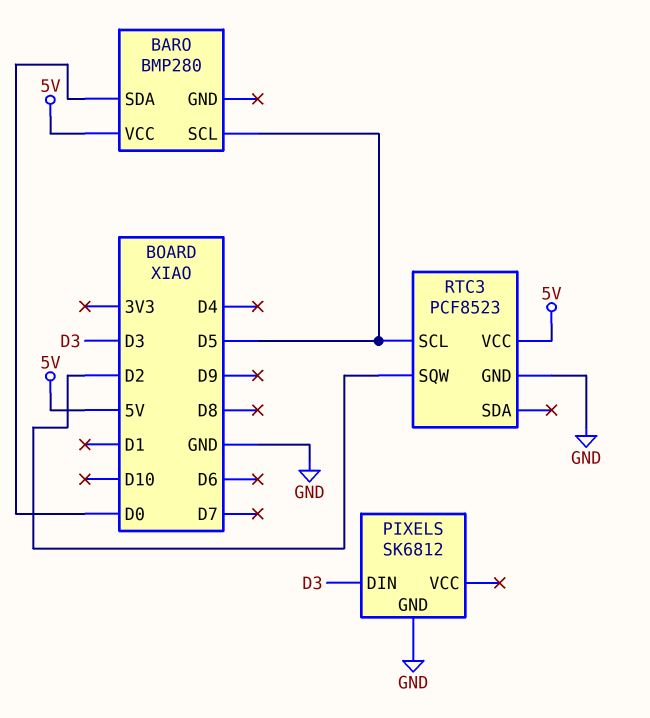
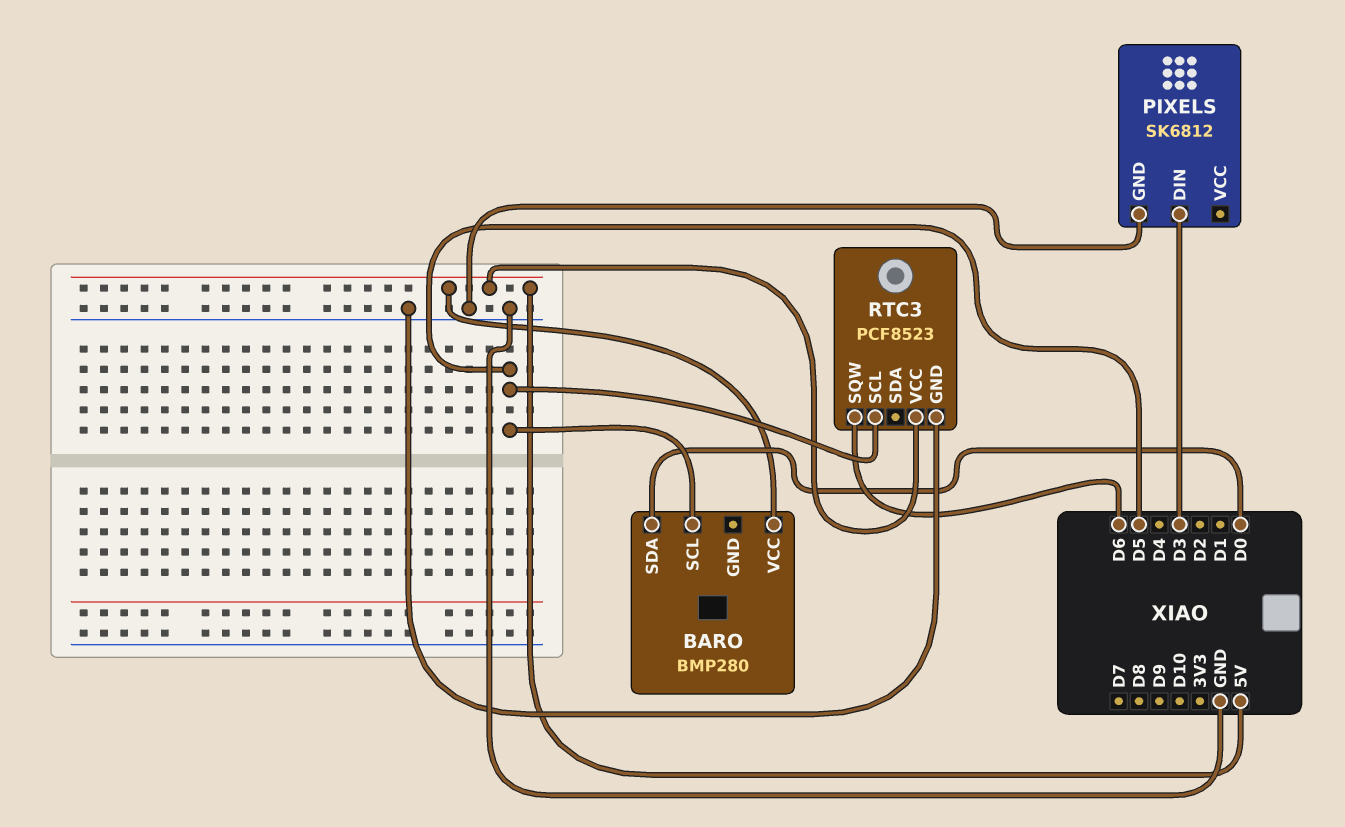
RTC3 pin SQW: D2 -> D6

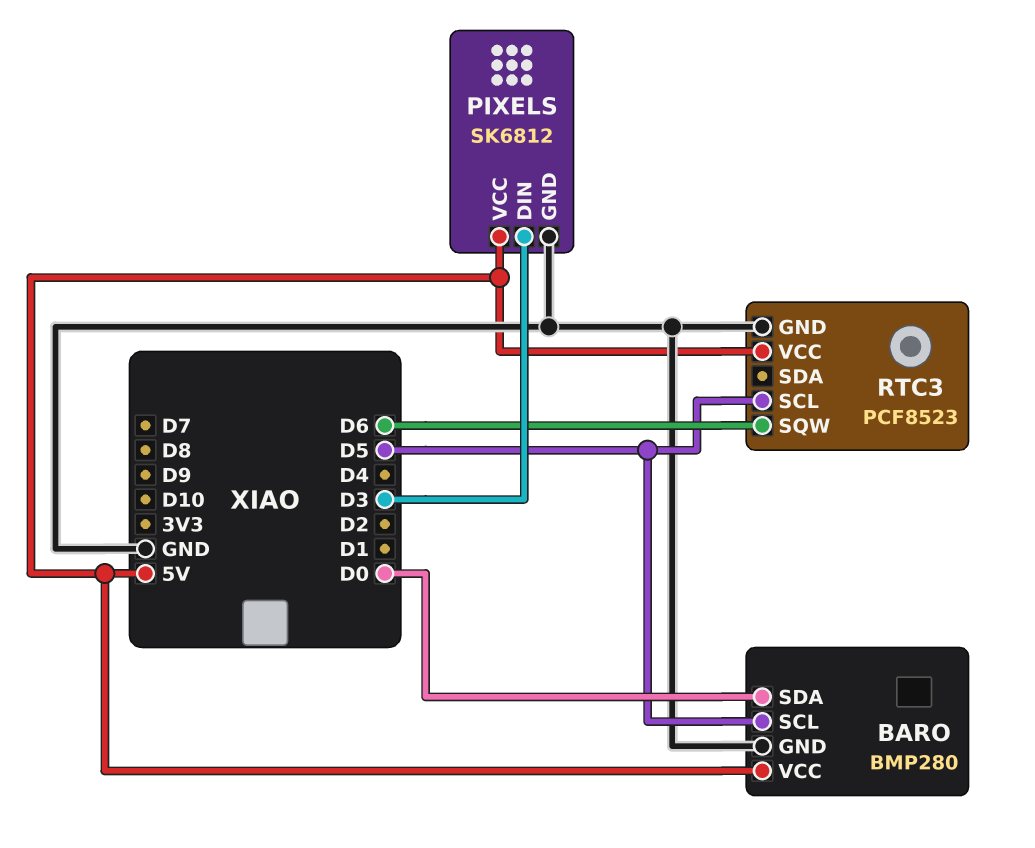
BARO pin GND: none -> GND
PIXELS pin VCC: none -> 5V

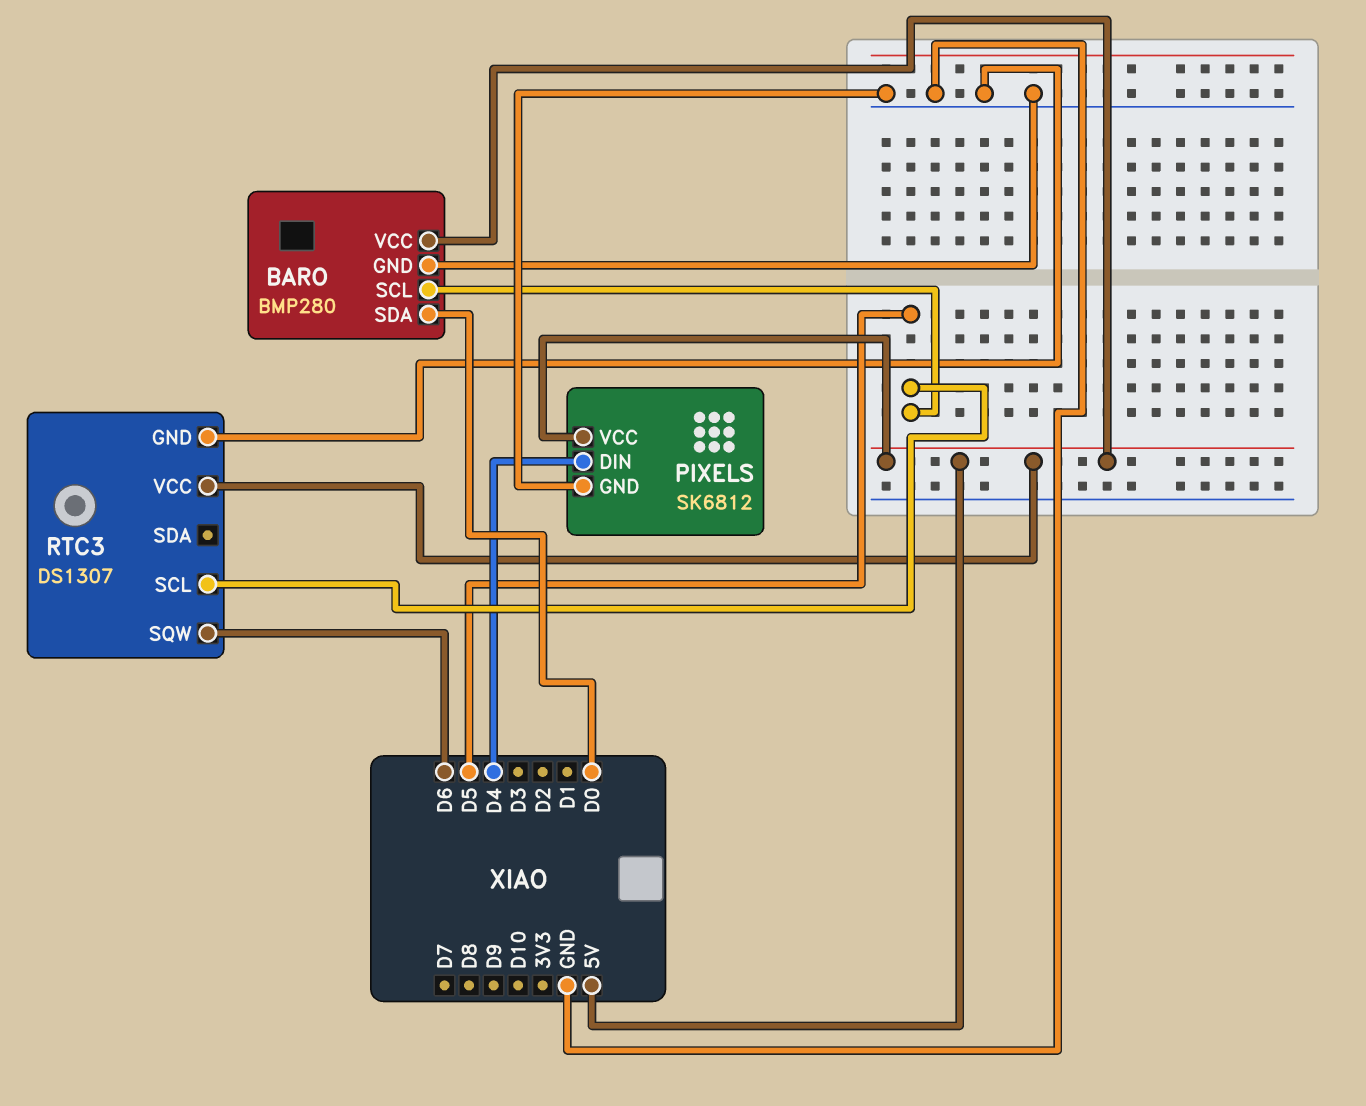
PIXELS pin DIN: D3 -> D4
RTC3: PCF8523 -> DS1307

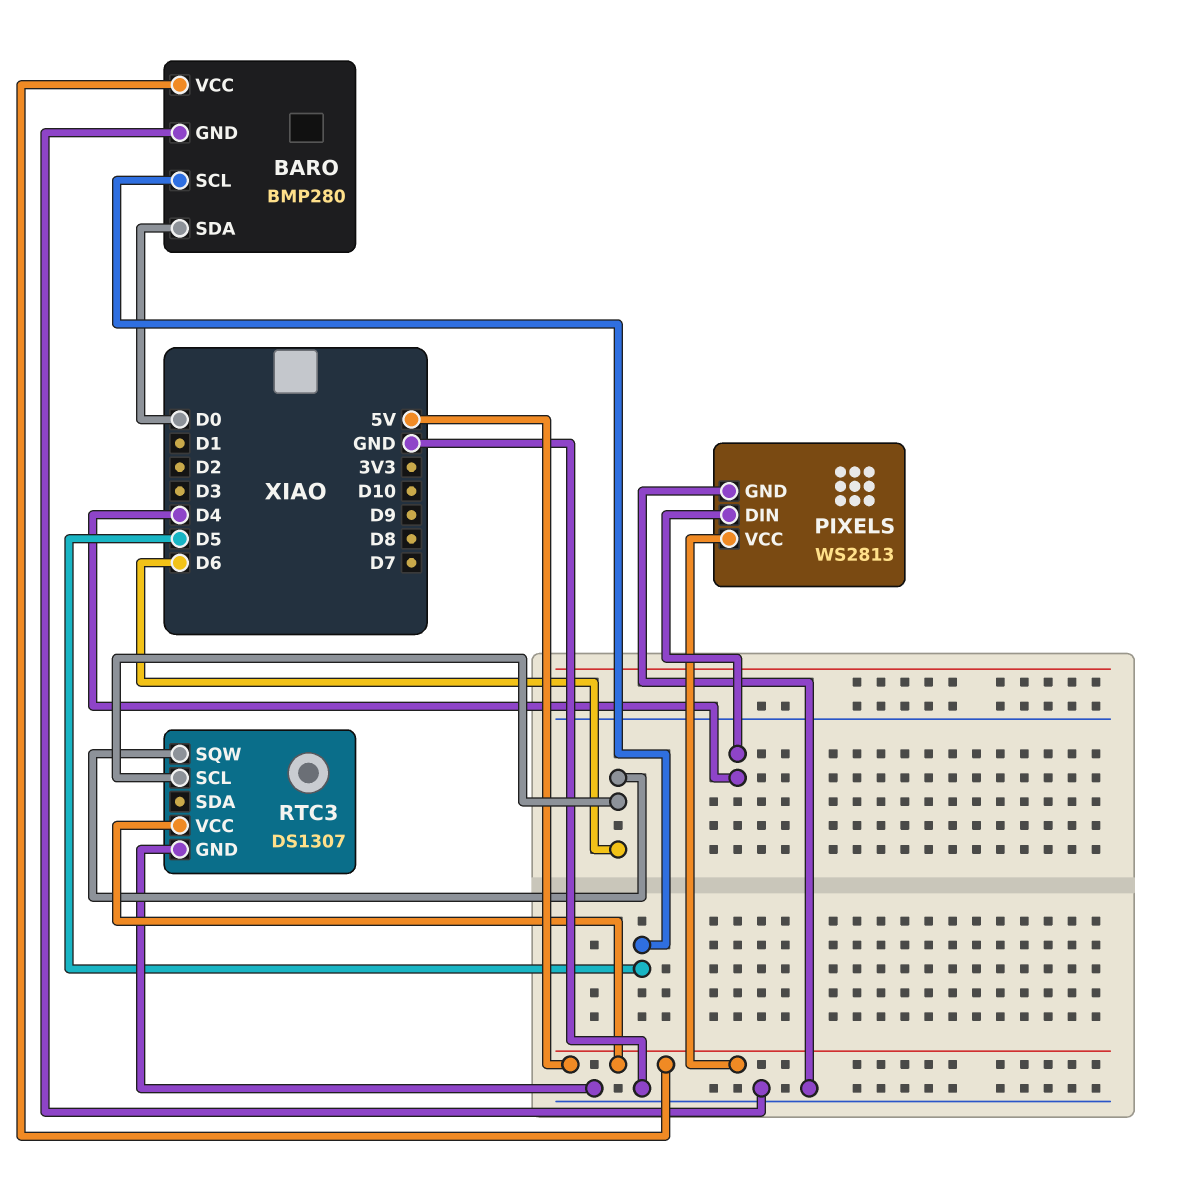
PIXELS: SK6812 -> WS2813
RTC3 pin SCL: D5 -> D6

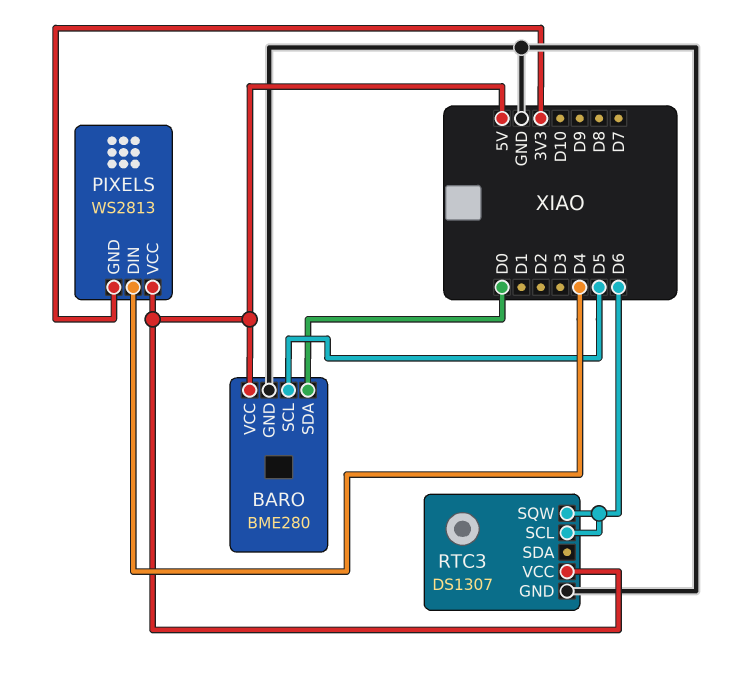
BARO: BMP280 -> BME280
PIXELS pin GND: GND -> 3V3

